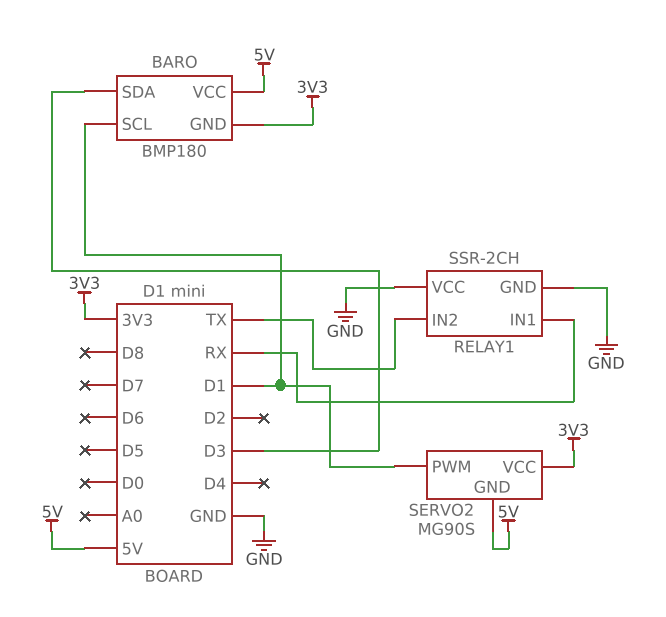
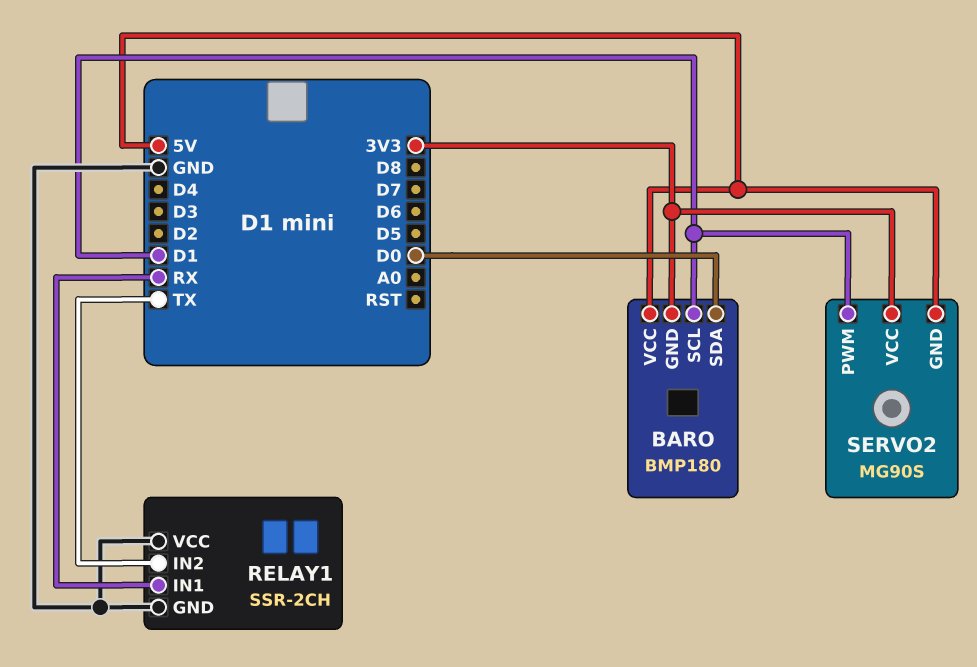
BARO pin SDA: D3 -> D0

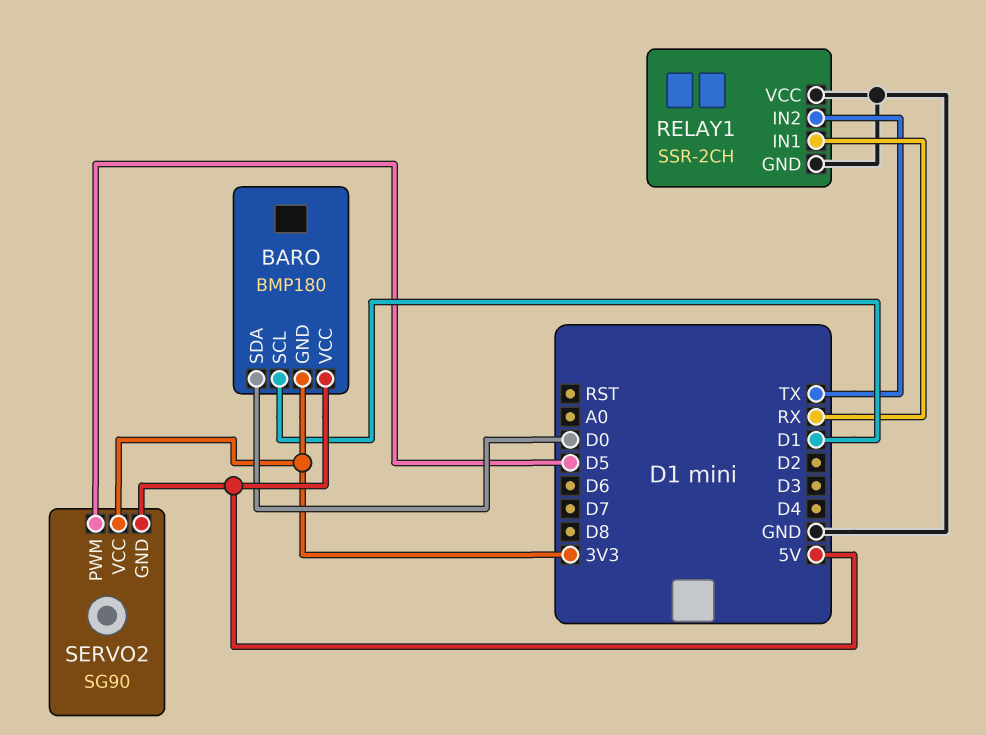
SERVO2: MG90S -> SG90
SERVO2 pin PWM: D1 -> D5

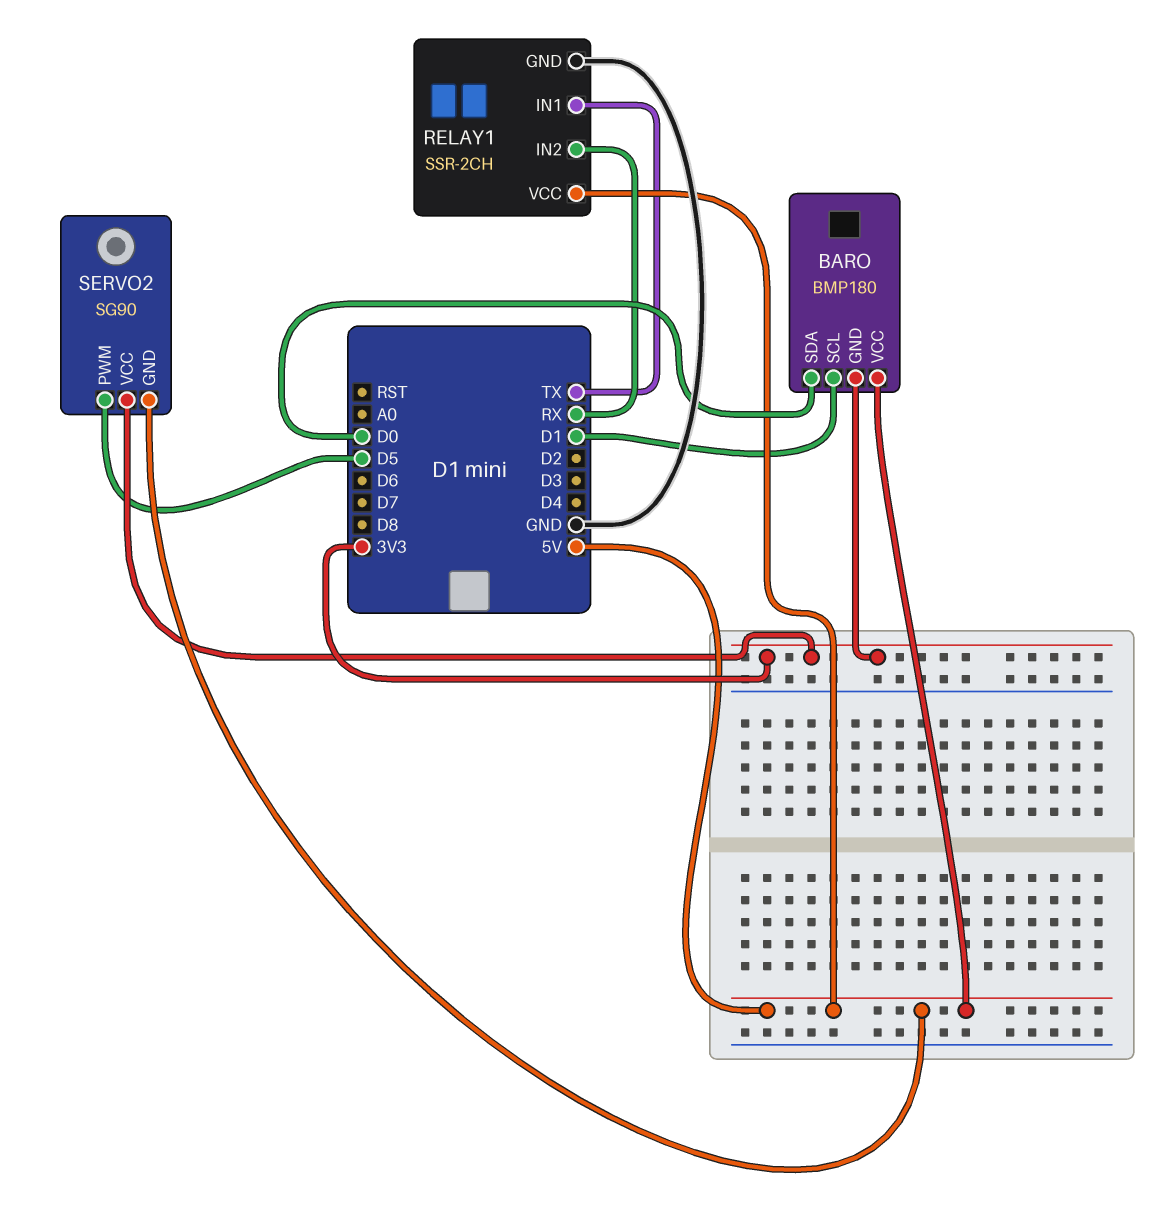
RELAY1 pin IN1: RX -> TX
RELAY1 pin IN2: TX -> RX
RELAY1 pin VCC: GND -> 5V

